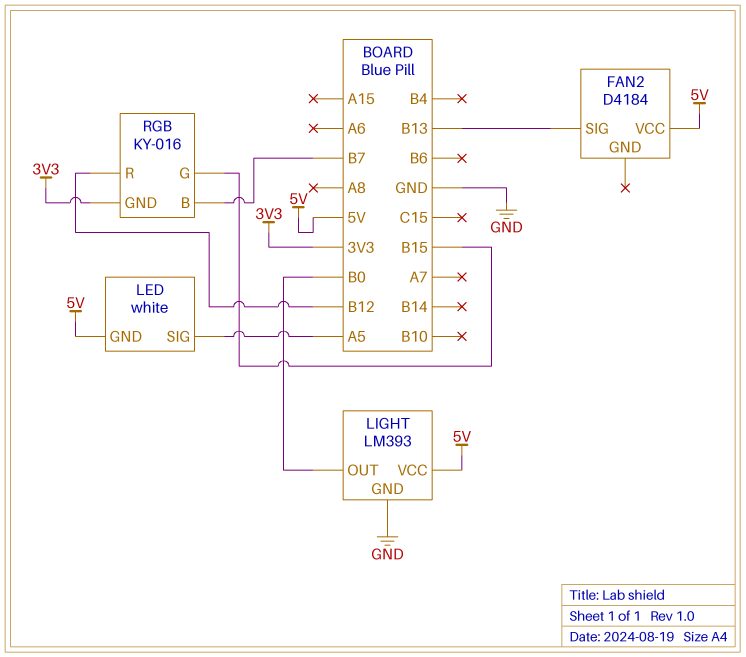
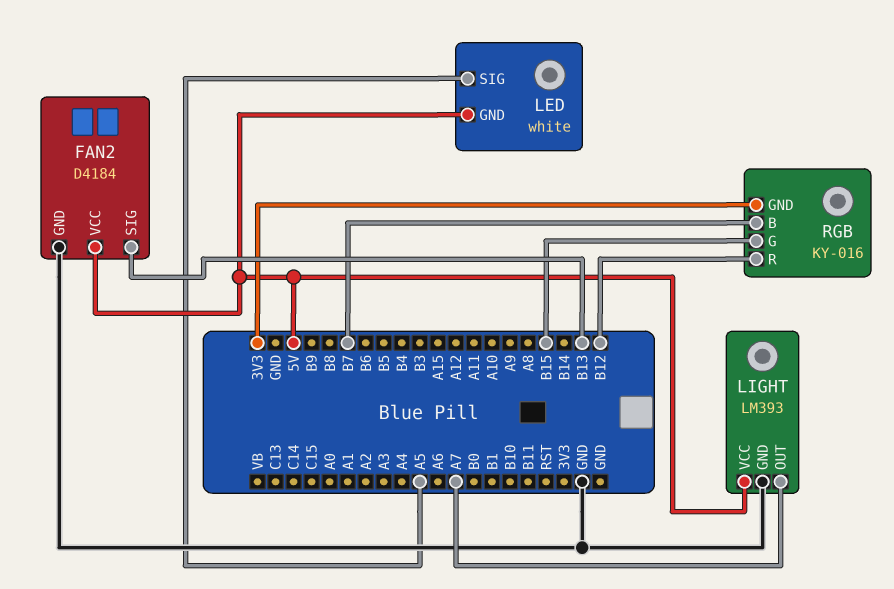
FAN2 pin GND: none -> GND
LIGHT pin OUT: B0 -> A7

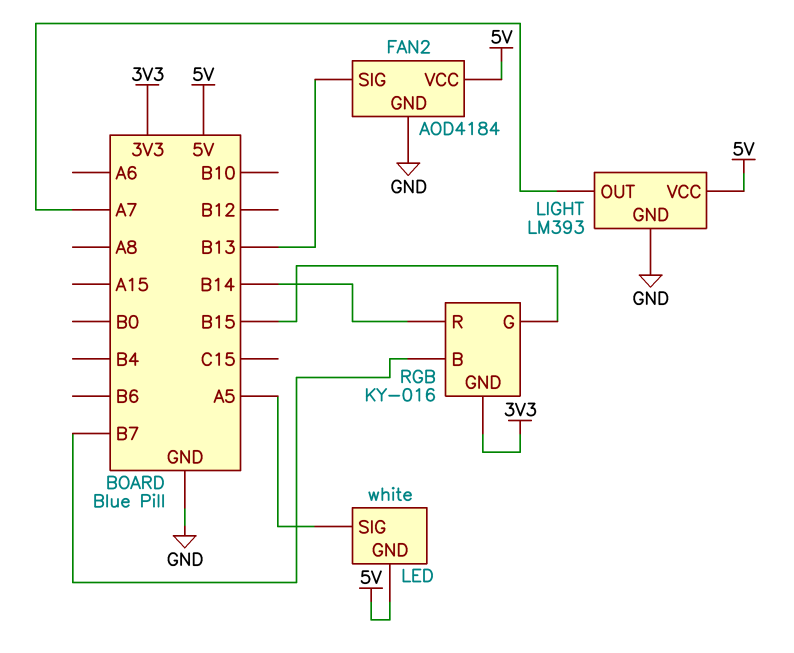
FAN2: D4184 -> AOD4184
RGB pin R: B12 -> B14

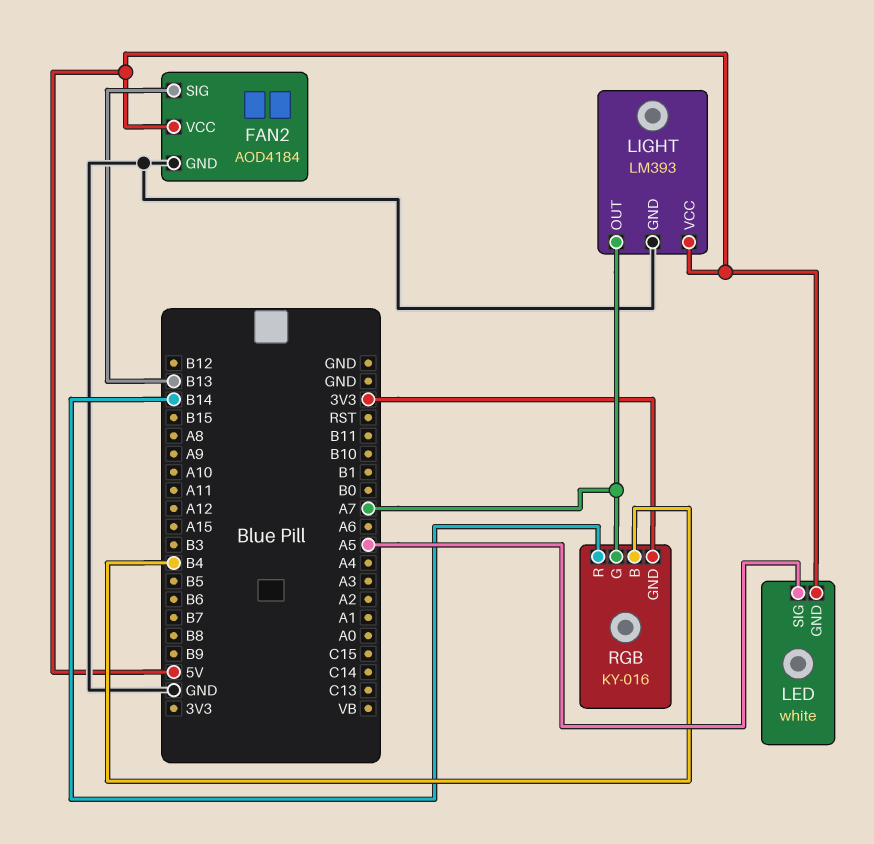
RGB pin B: B7 -> B4
RGB pin G: B15 -> A7

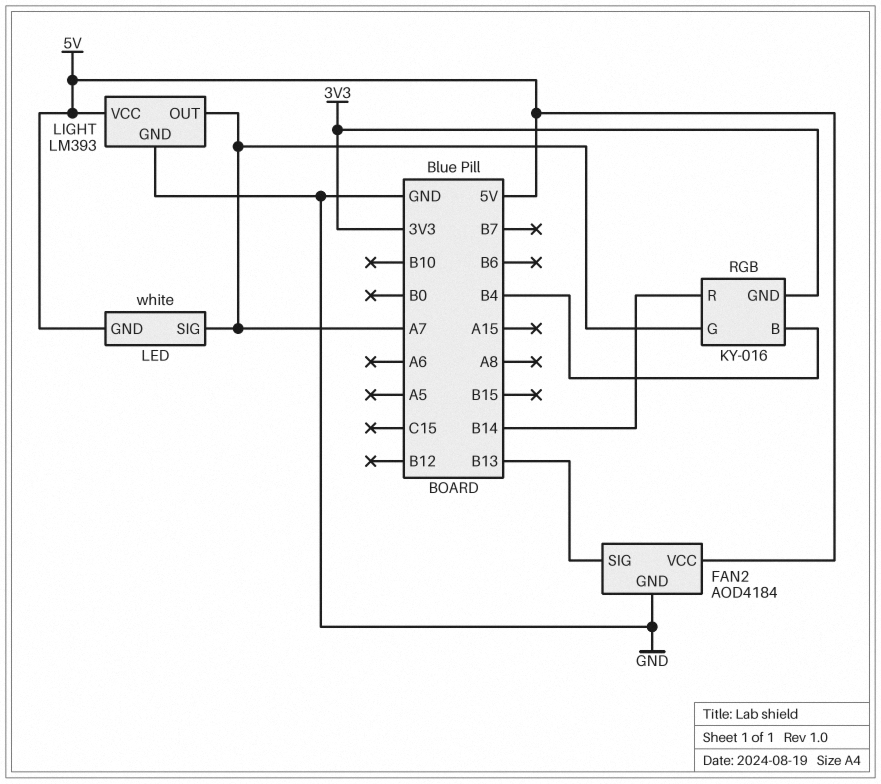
LED pin SIG: A5 -> A7

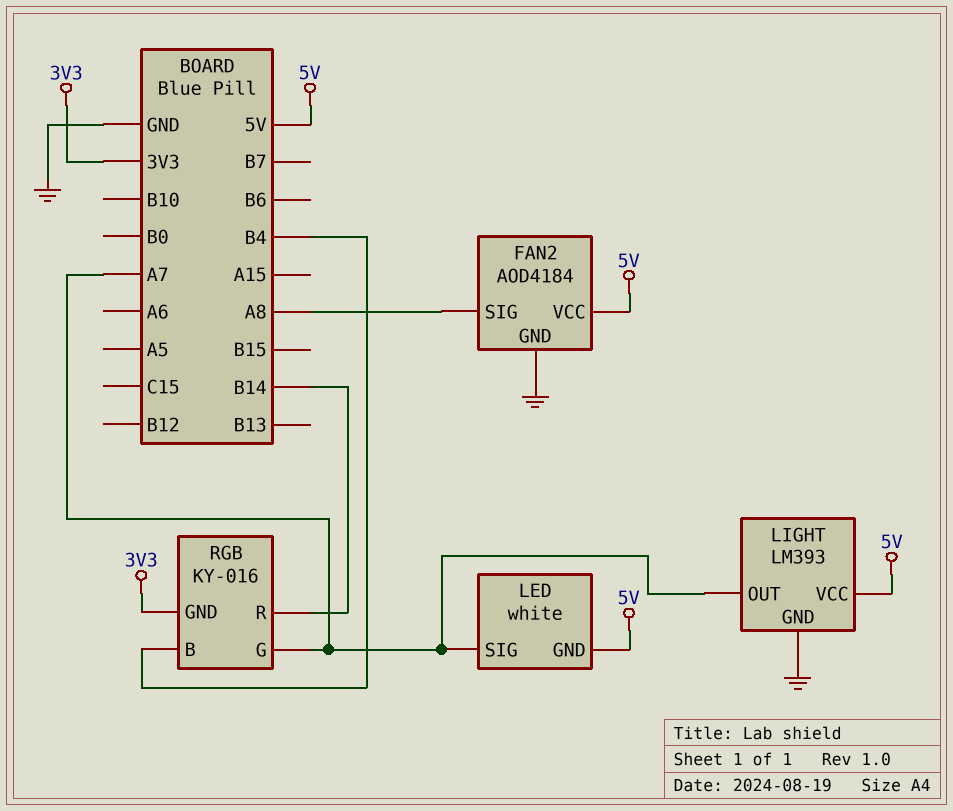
FAN2 pin SIG: B13 -> A8

